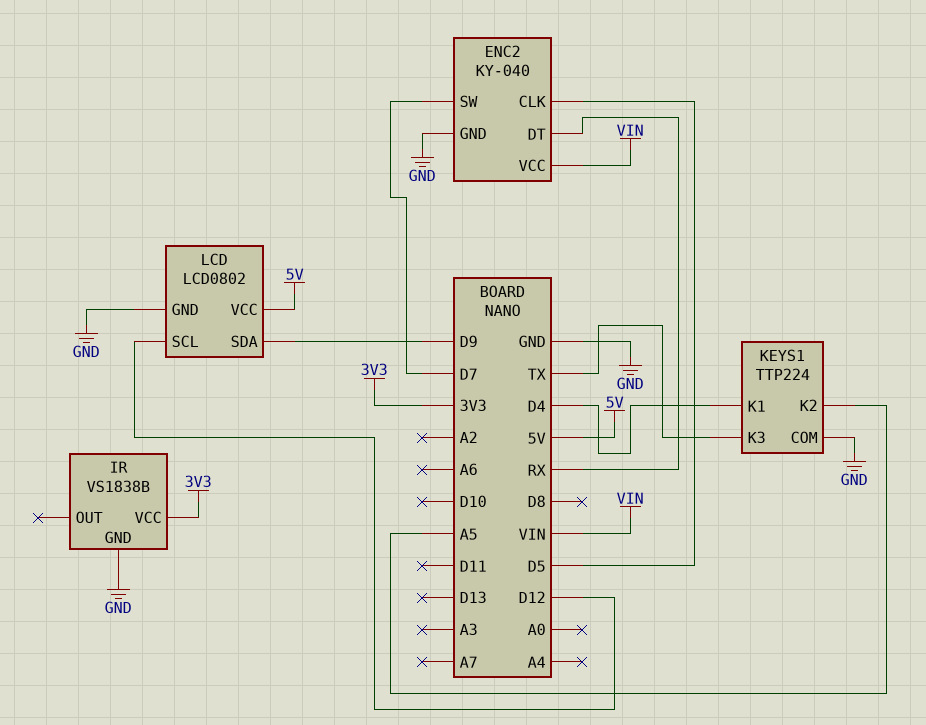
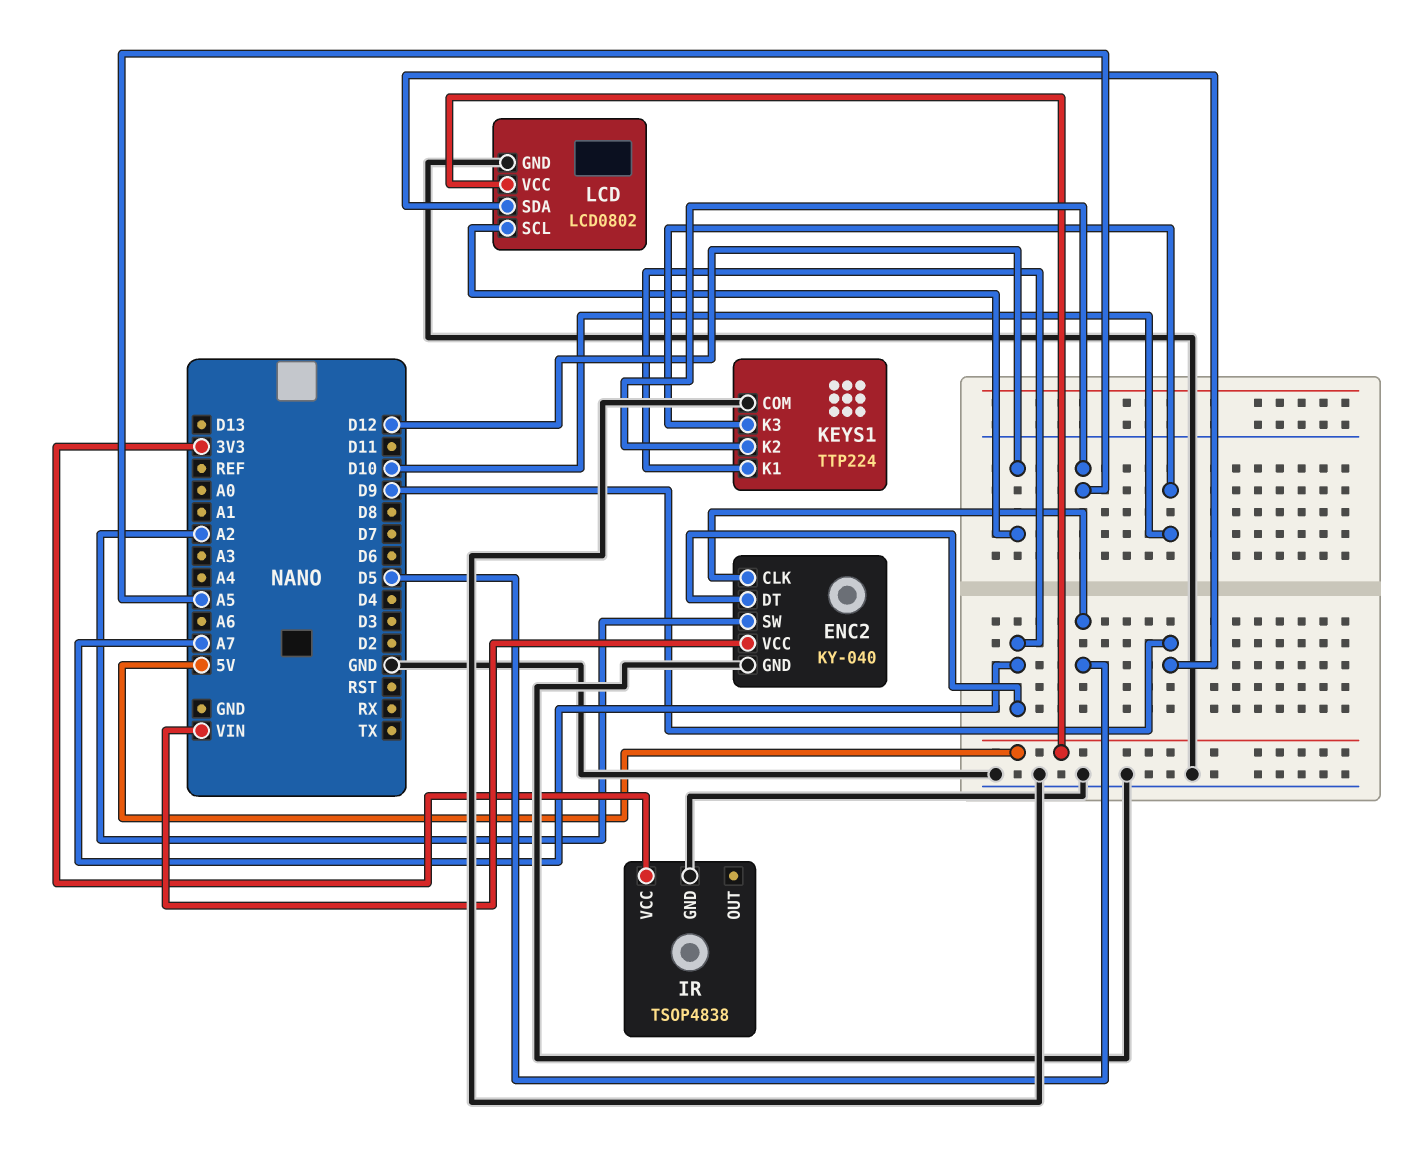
ENC2 pin DT: RX -> A7
ENC2 pin SW: D7 -> A2
IR: VS1838B -> TSOP4838
KEYS1 pin K1: D4 -> A7
KEYS1 pin K3: TX -> D10

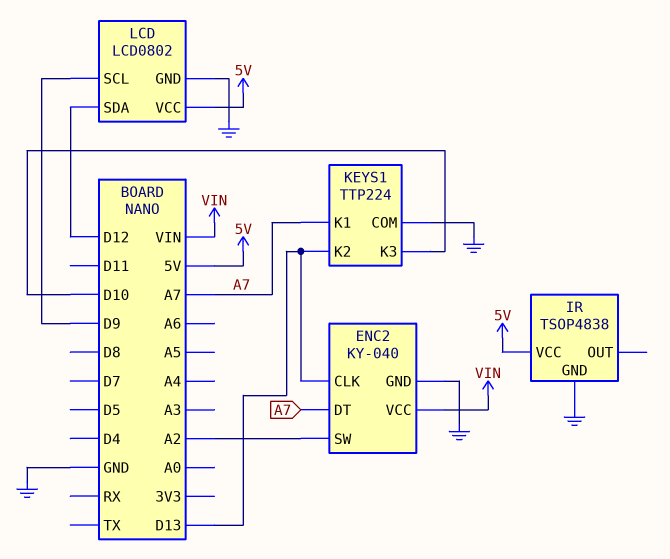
ENC2 pin CLK: D5 -> D13
IR pin VCC: 3V3 -> 5V
KEYS1 pin K2: A5 -> D13
LCD pin SCL: D12 -> D9
LCD pin SDA: D9 -> D12

